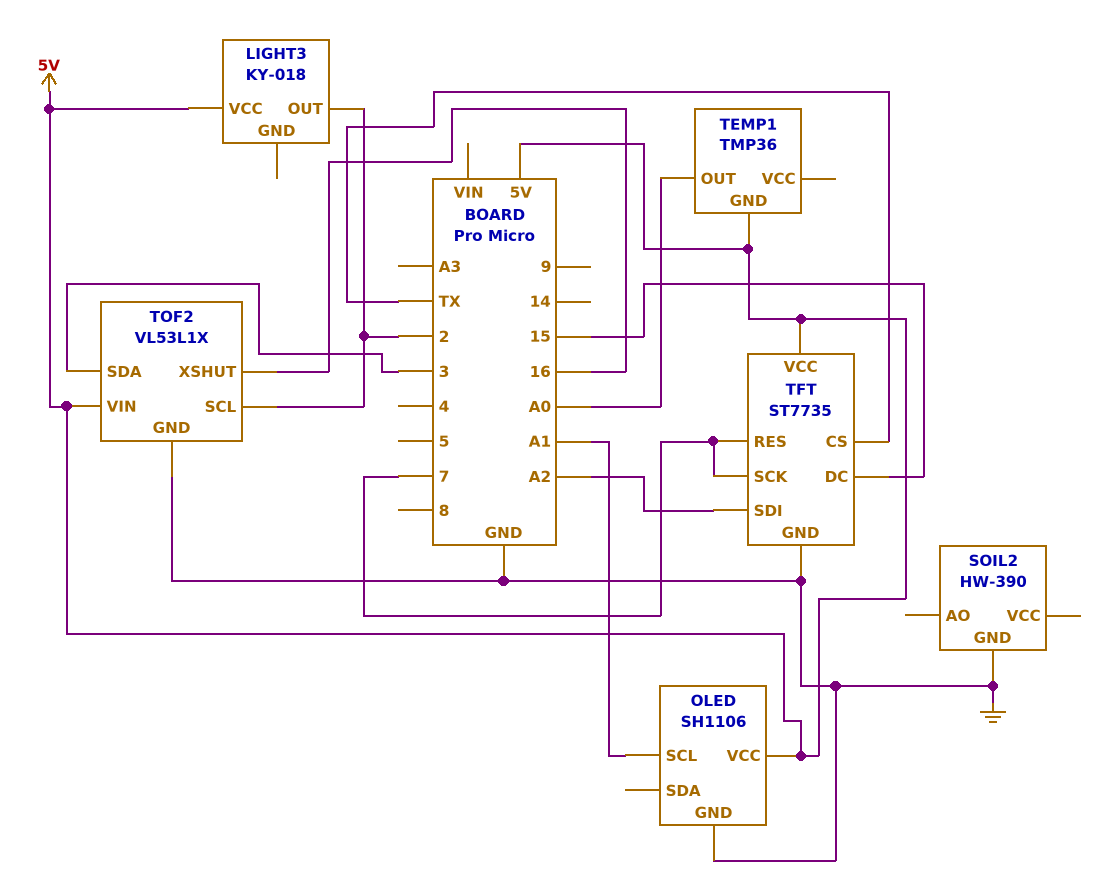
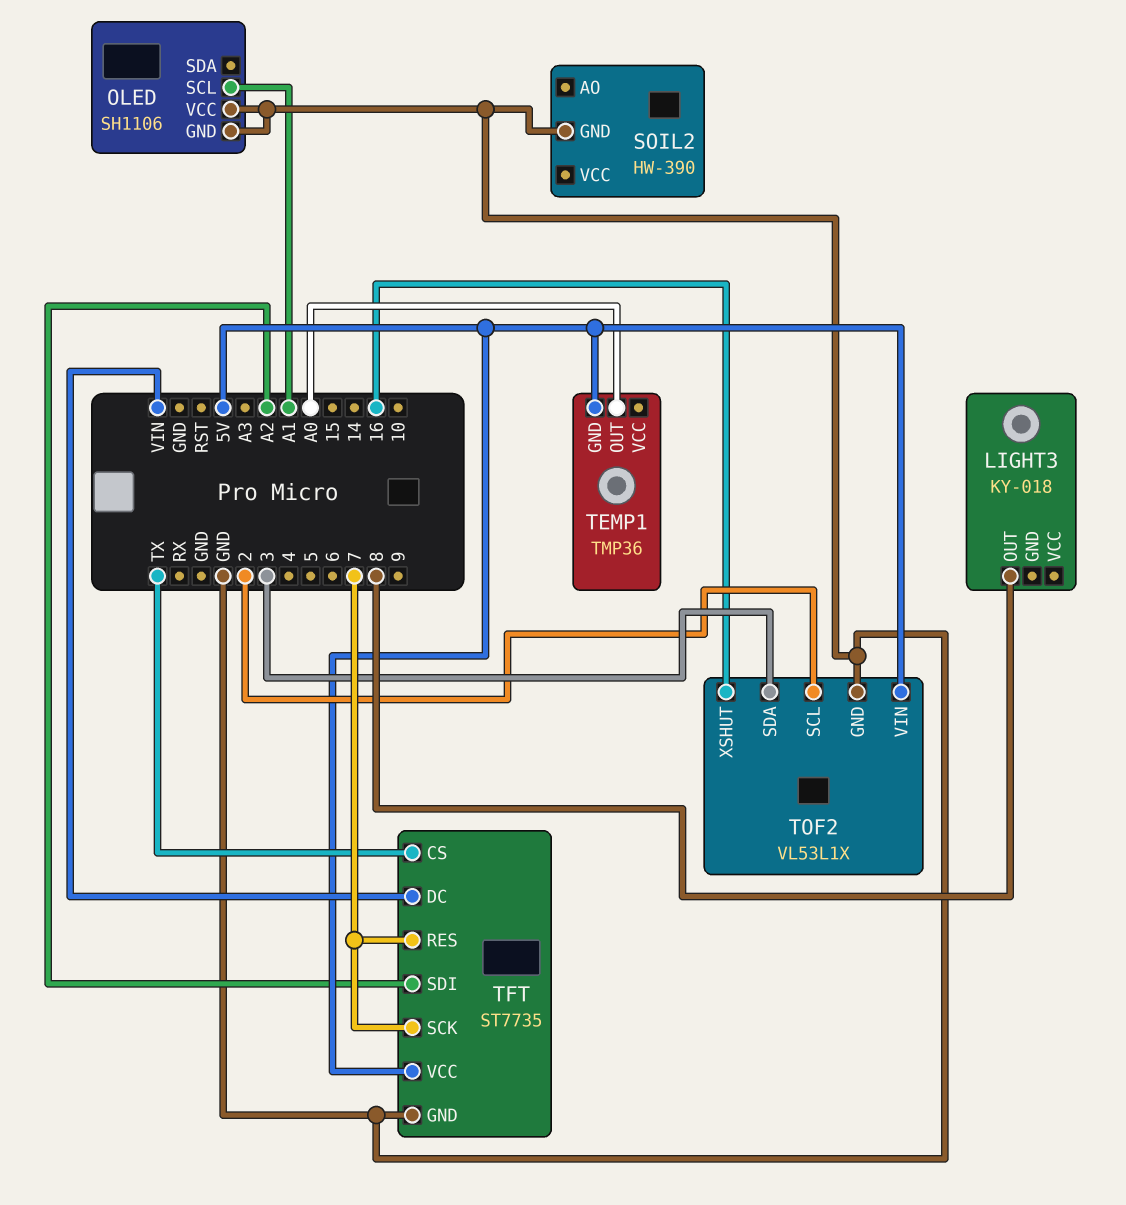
LIGHT3 pin OUT: 2 -> 8
LIGHT3 pin VCC: 5V -> none
OLED pin VCC: 5V -> GND
TFT pin DC: 15 -> VIN

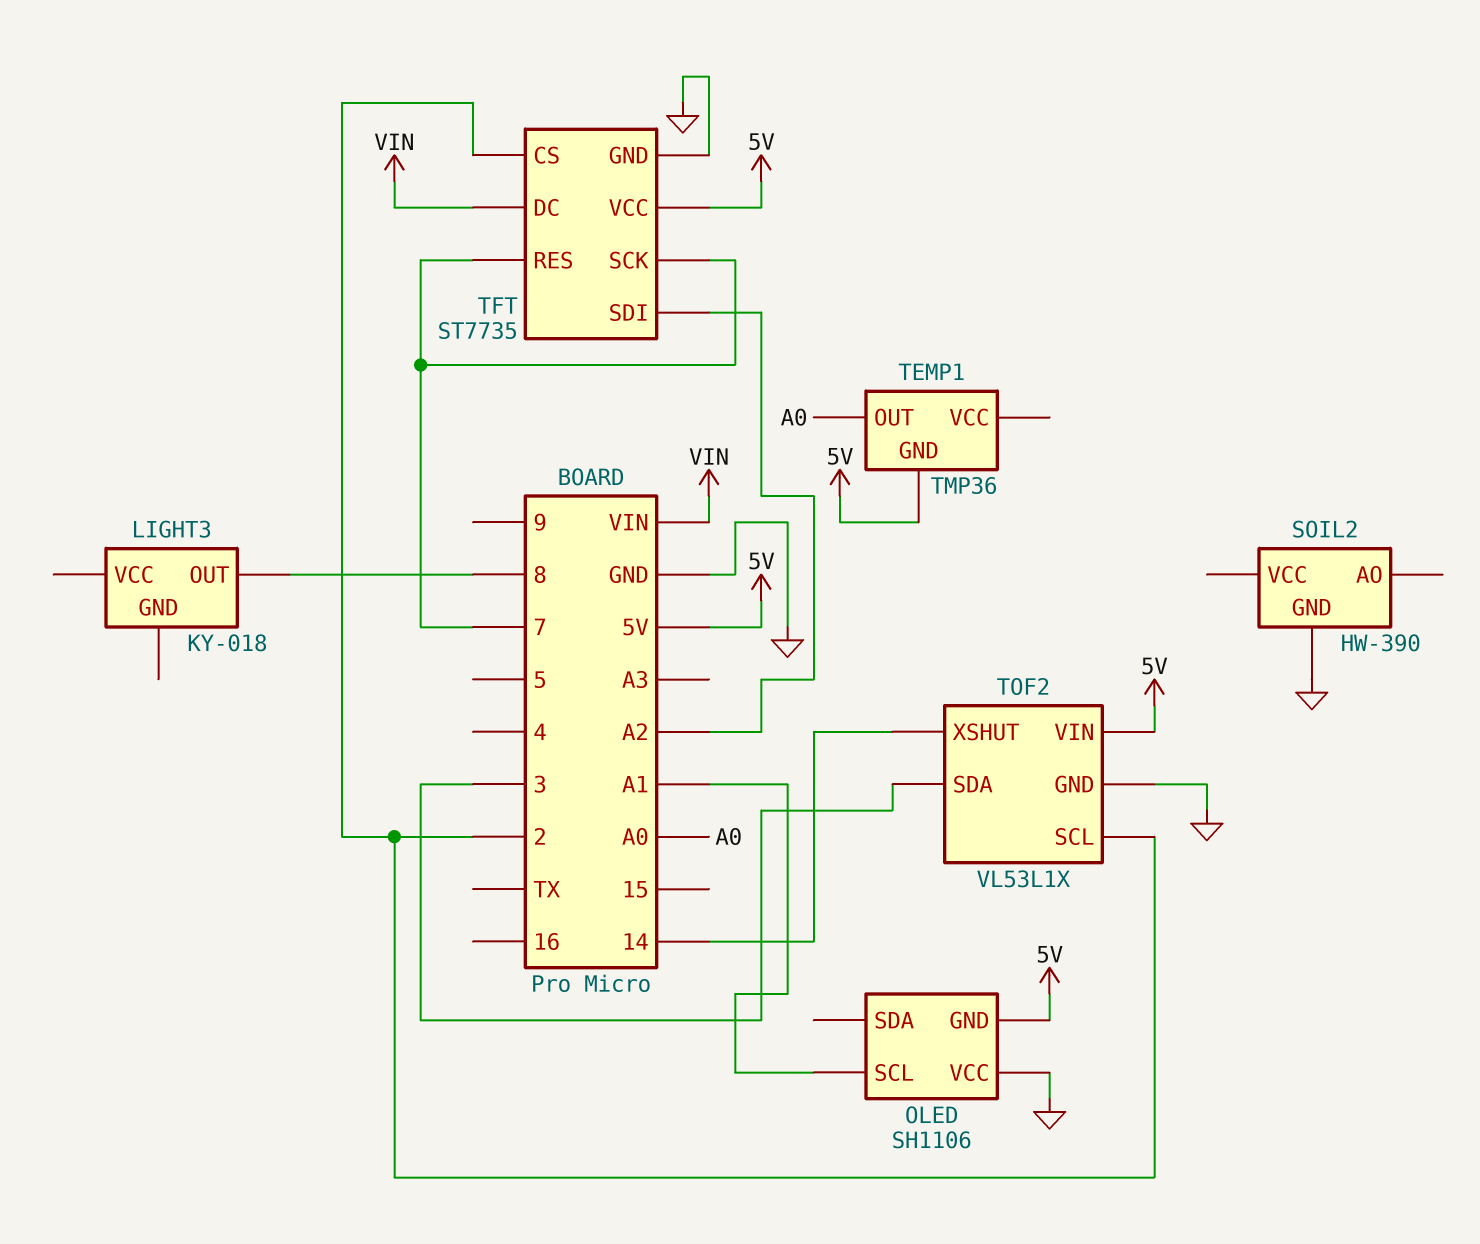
OLED pin GND: GND -> 5V
TFT pin CS: TX -> 2
TOF2 pin XSHUT: 16 -> 14

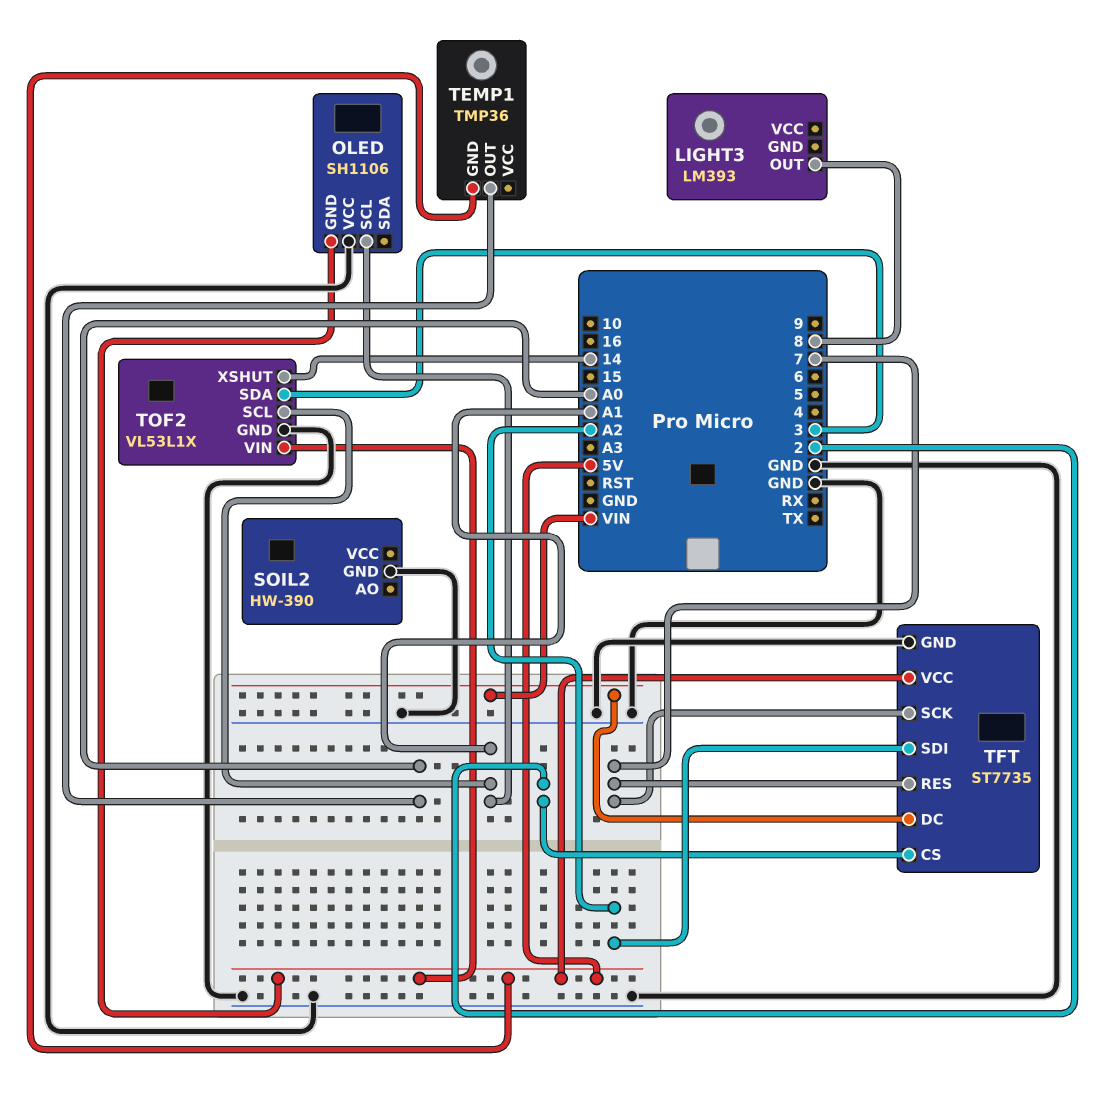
LIGHT3: KY-018 -> LM393
TOF2 pin SCL: 2 -> A1

